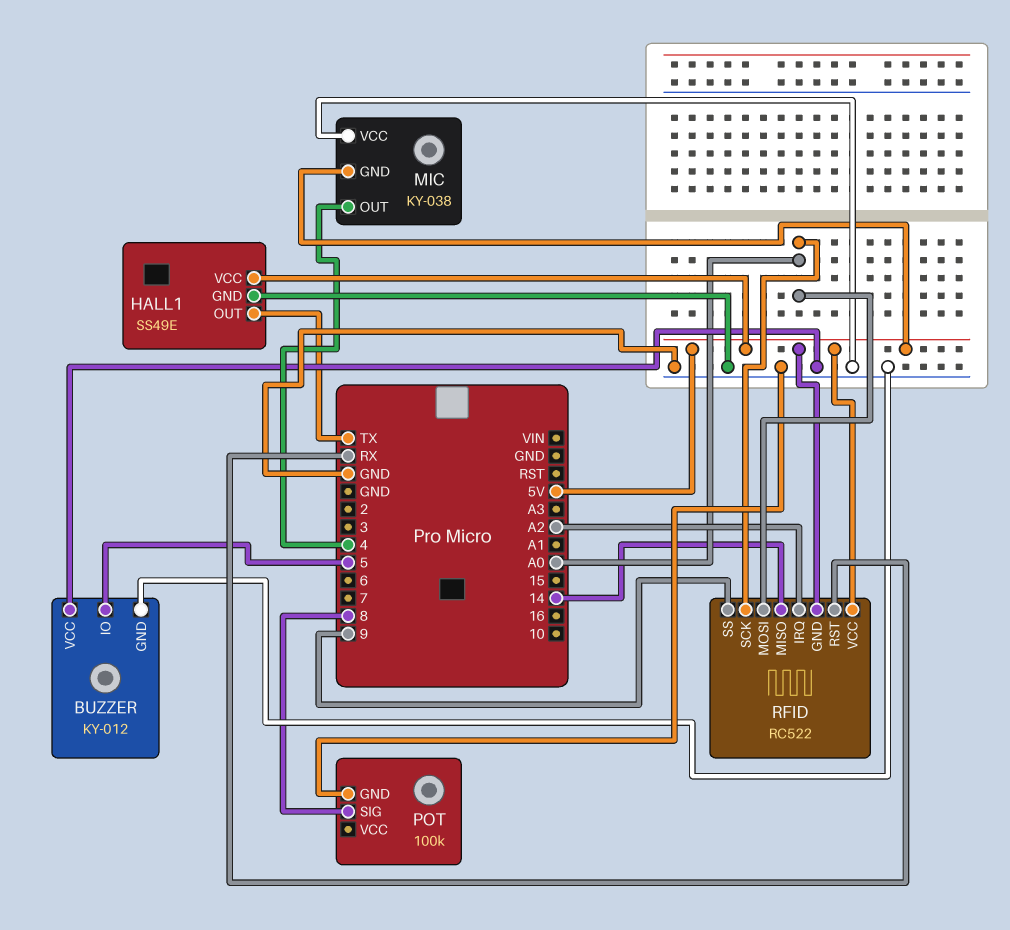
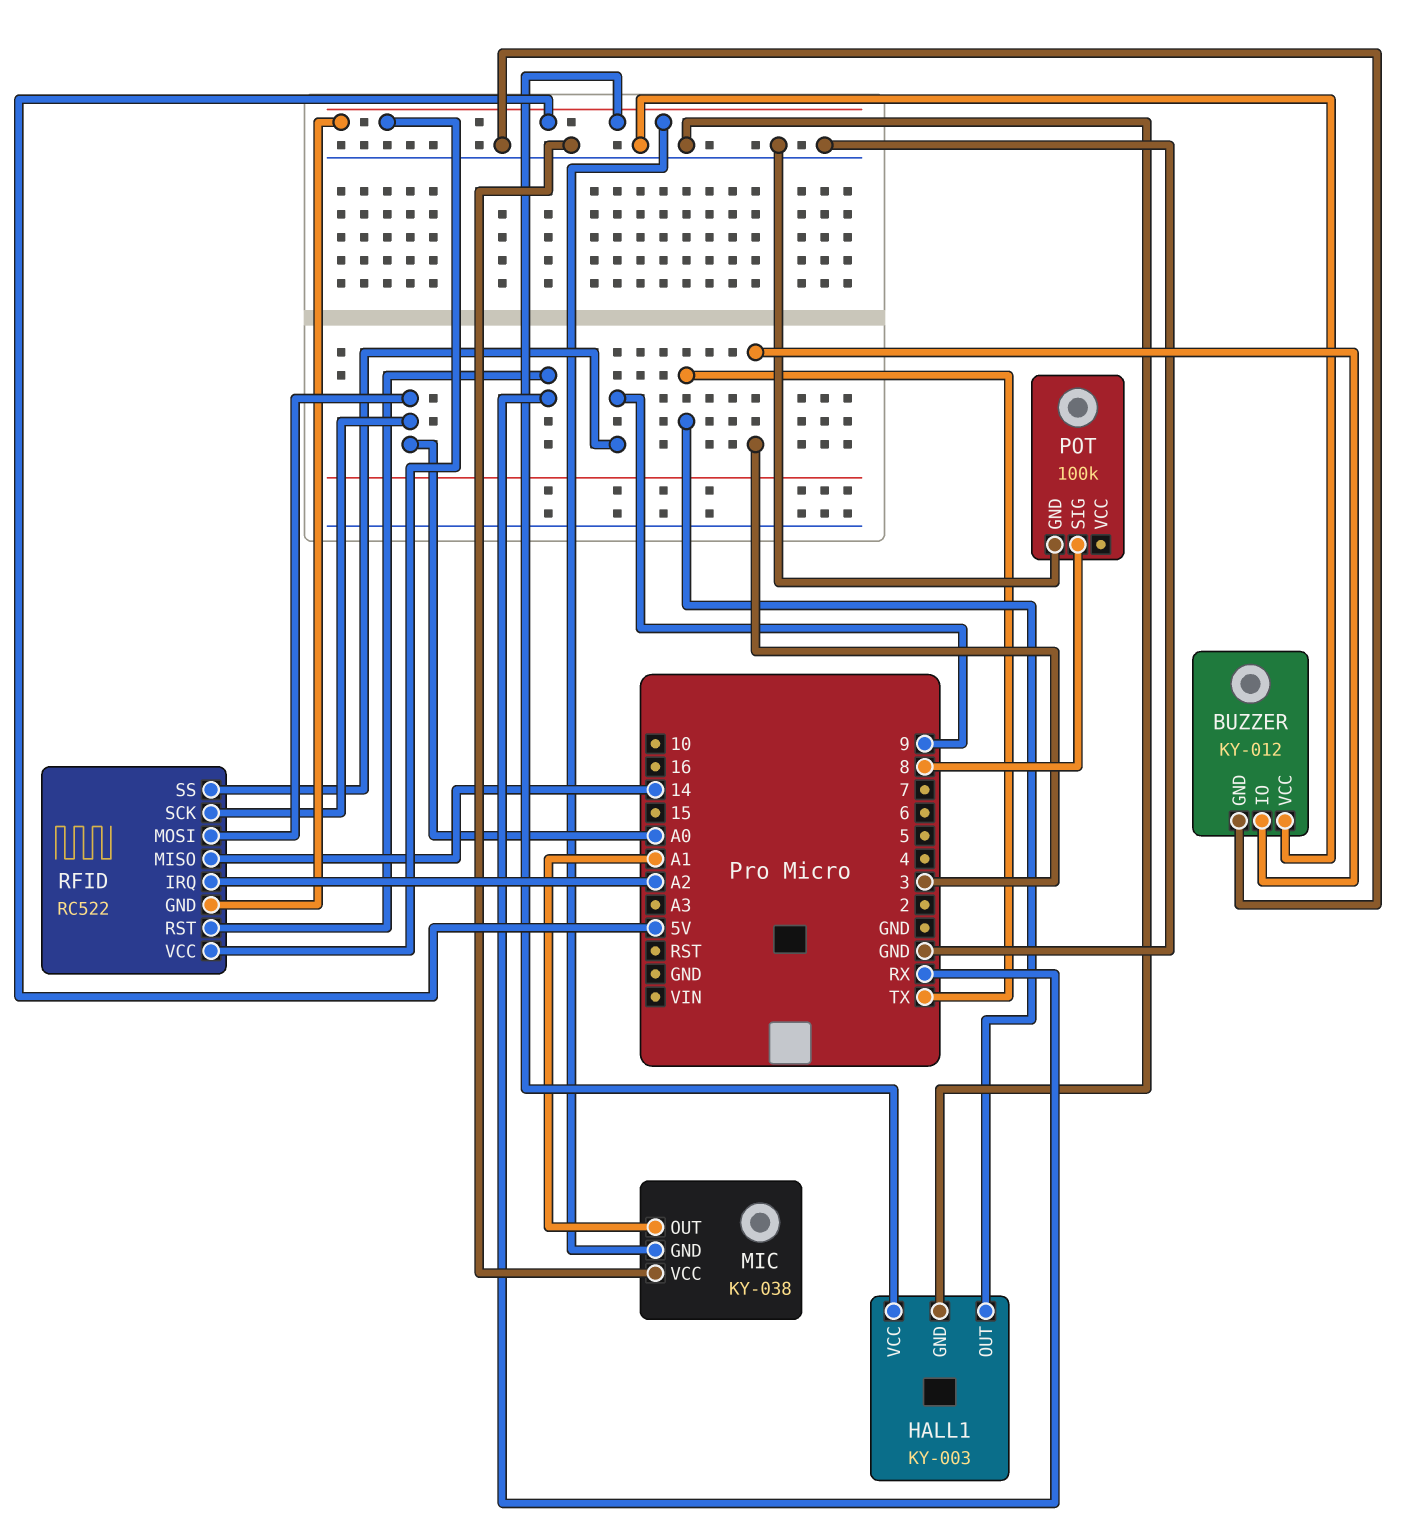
BUZZER pin IO: 5 -> 3
HALL1: SS49E -> KY-003
MIC pin OUT: 4 -> A1

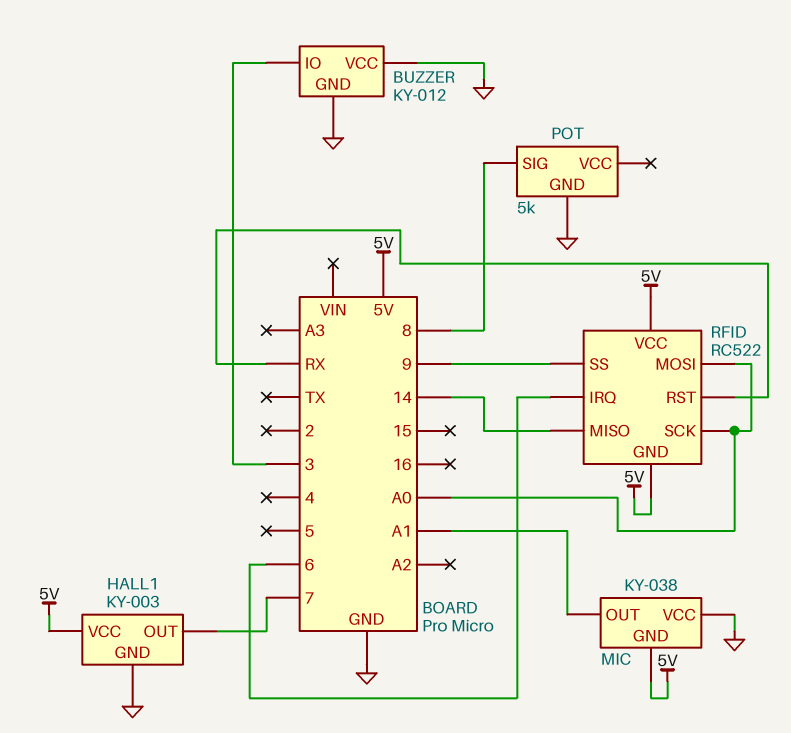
HALL1 pin OUT: TX -> 7
POT: 100k -> 5k
RFID pin IRQ: A2 -> 6

